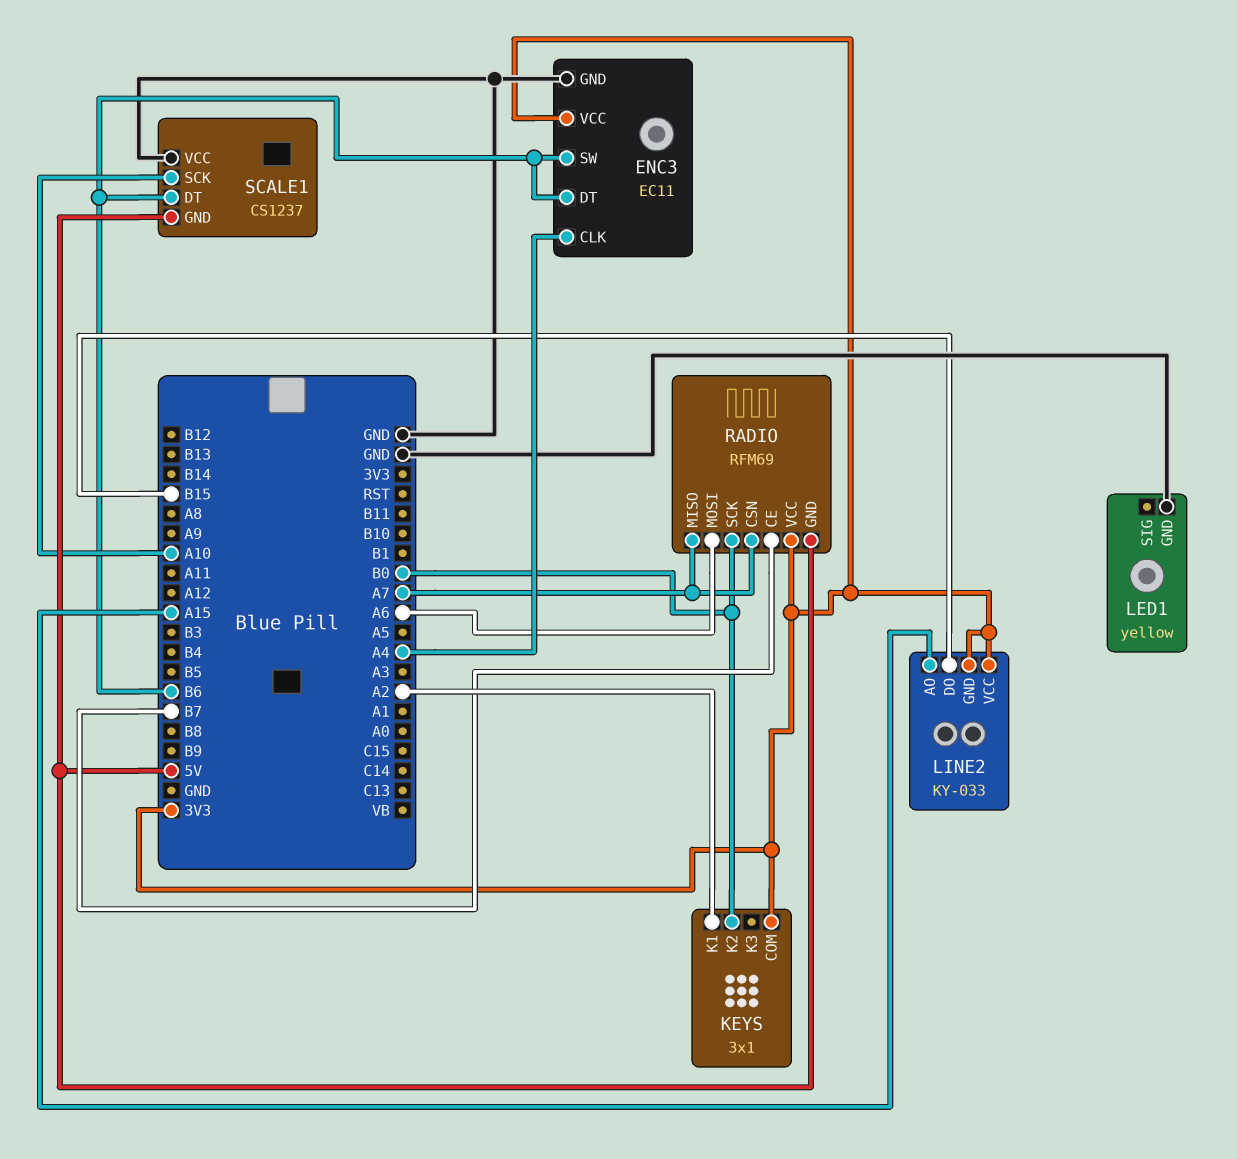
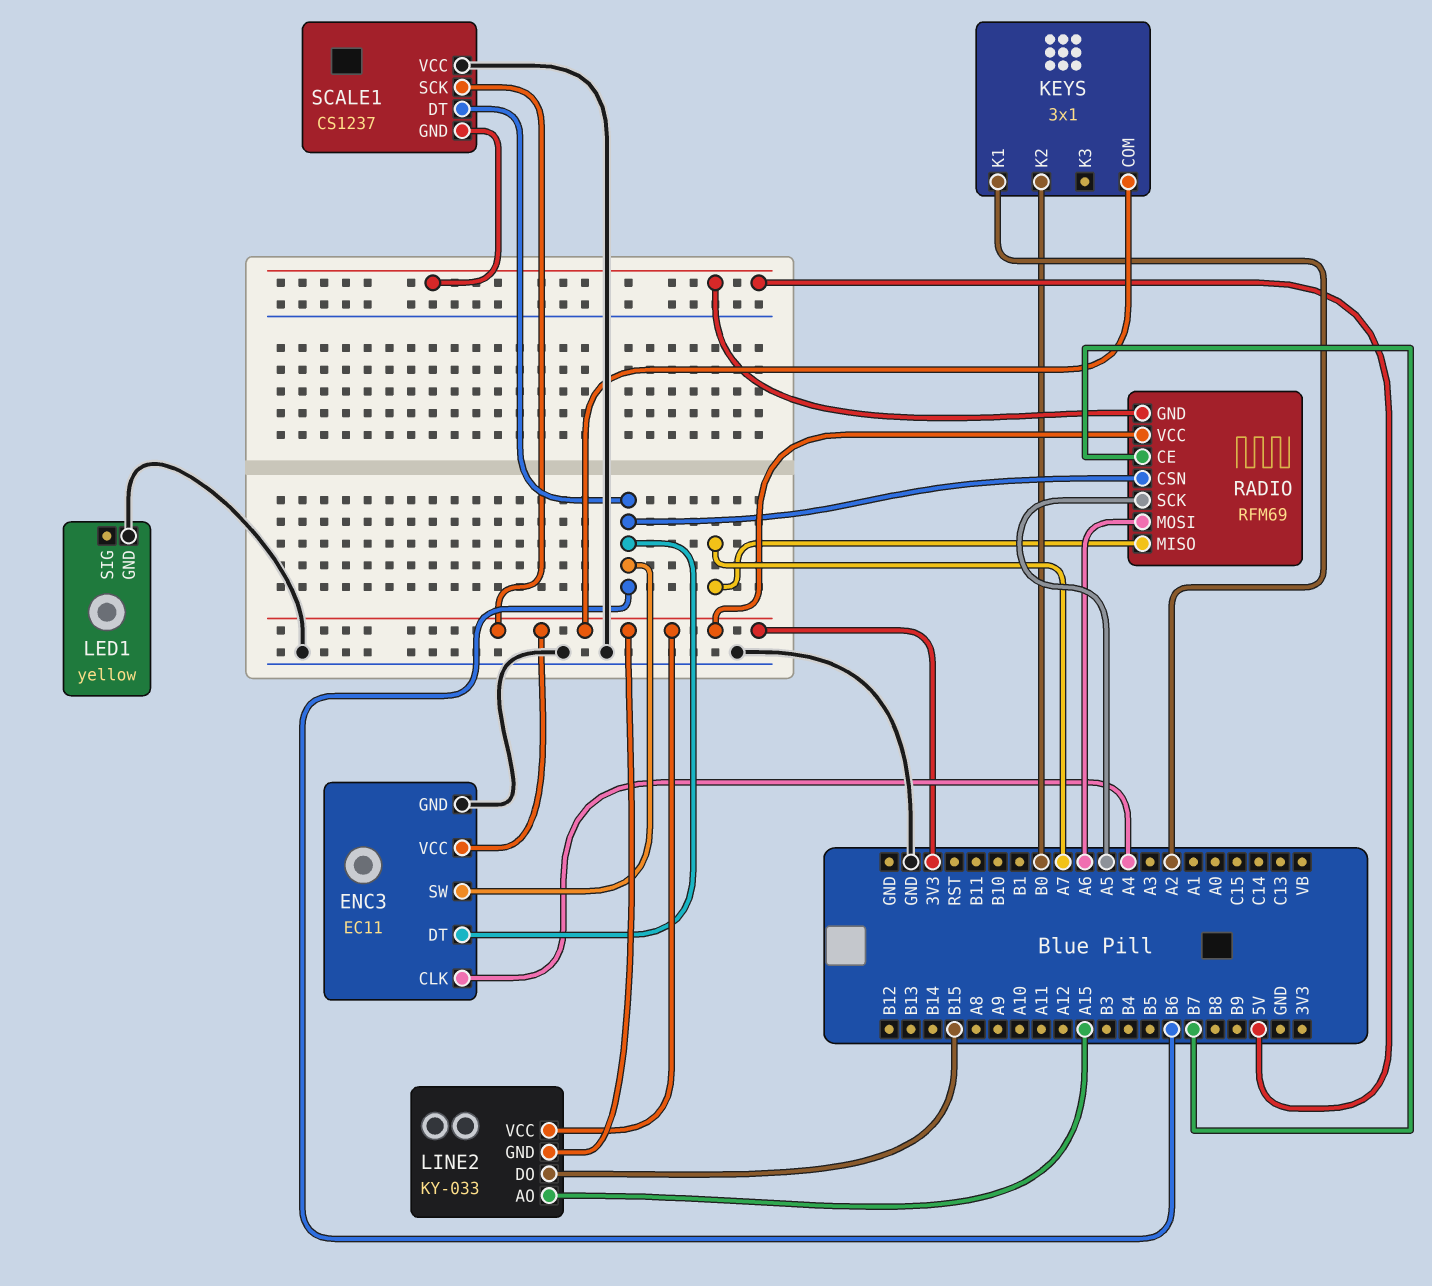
RADIO pin CSN: A7 -> B6
RADIO pin SCK: B0 -> A5
SCALE1 pin SCK: A10 -> 3V3

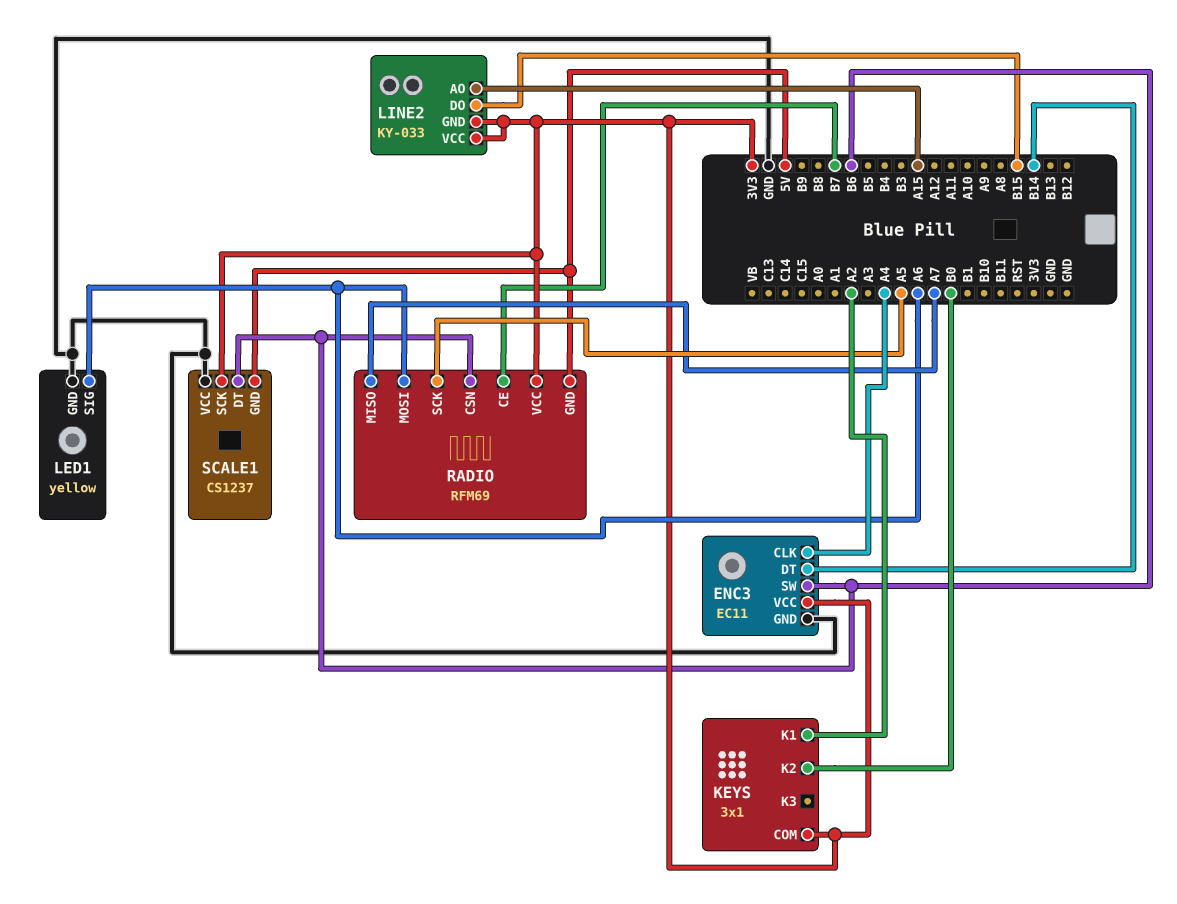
ENC3 pin DT: B6 -> B14
LED1 pin SIG: none -> A6

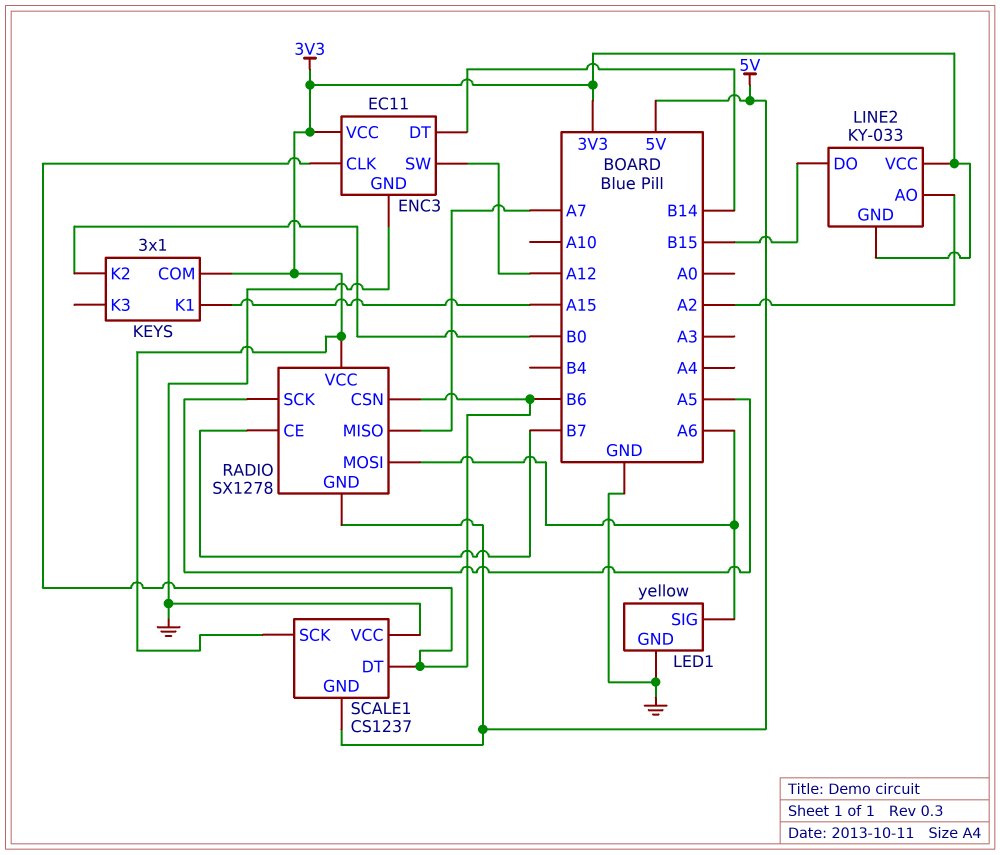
ENC3 pin CLK: A4 -> B6
ENC3 pin SW: B6 -> A12
KEYS pin K1: A2 -> A15
LINE2 pin AO: A15 -> A2
RADIO: RFM69 -> SX1278

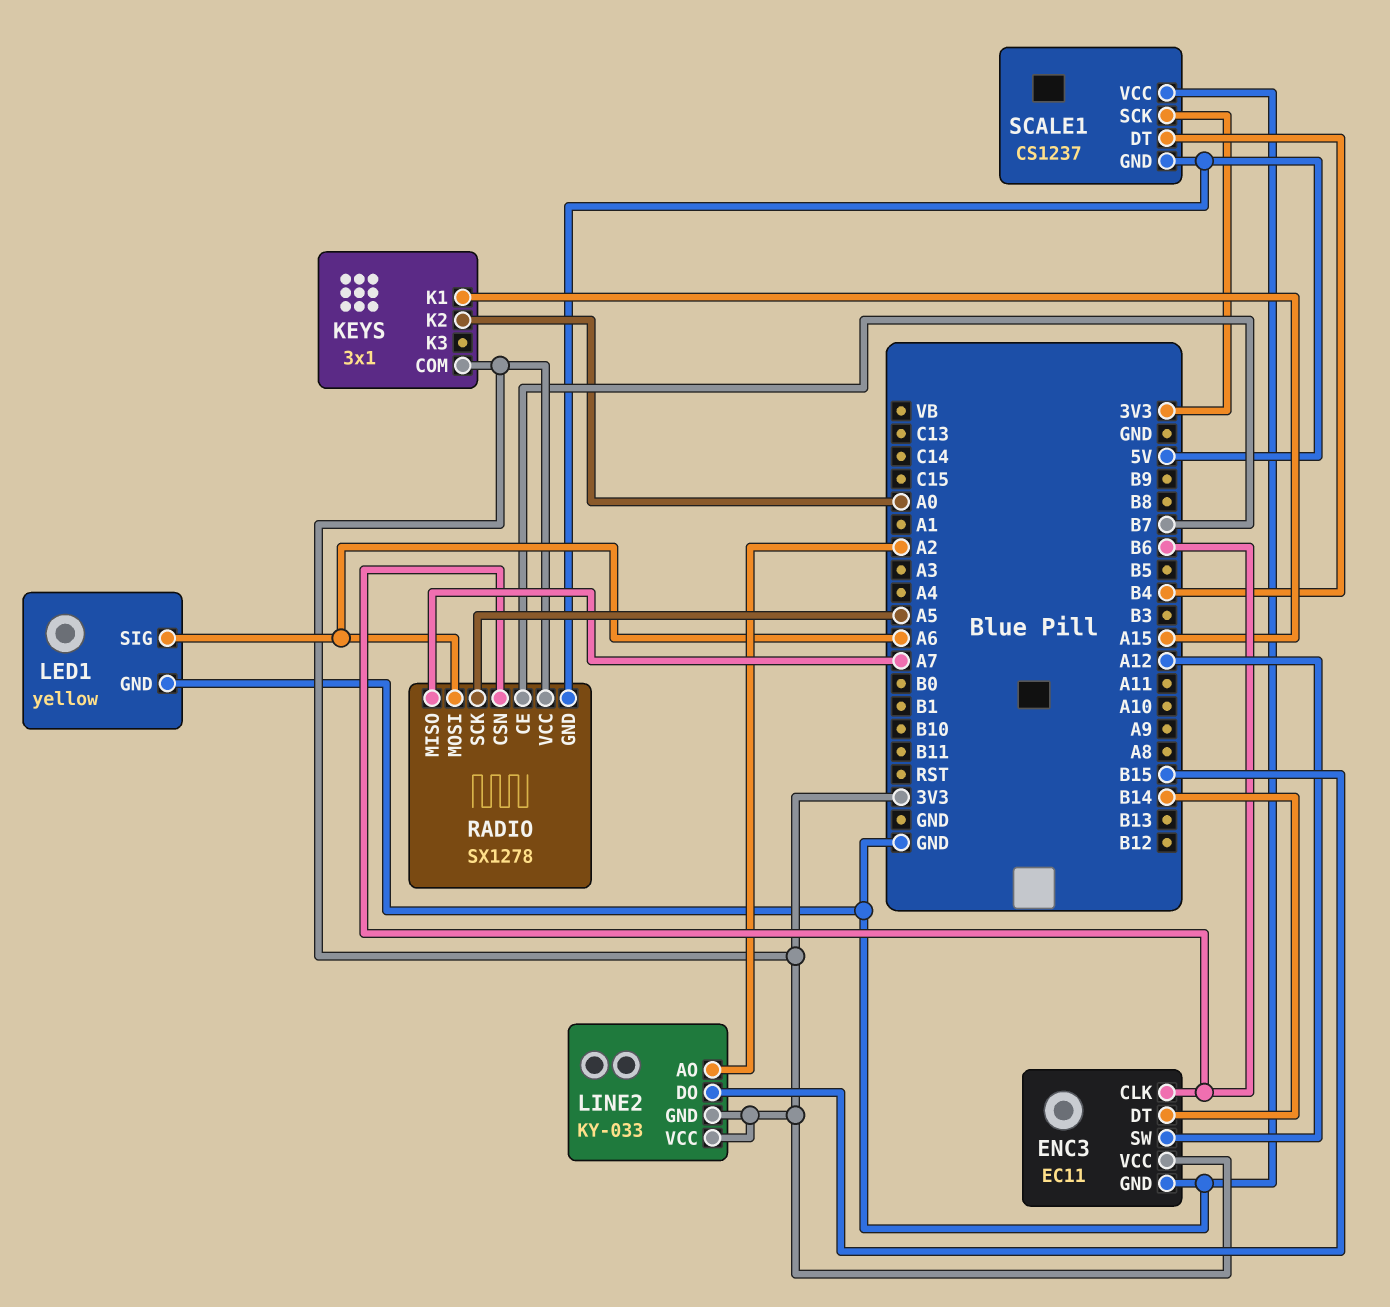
KEYS pin K2: B0 -> A0
SCALE1 pin DT: B6 -> B4

